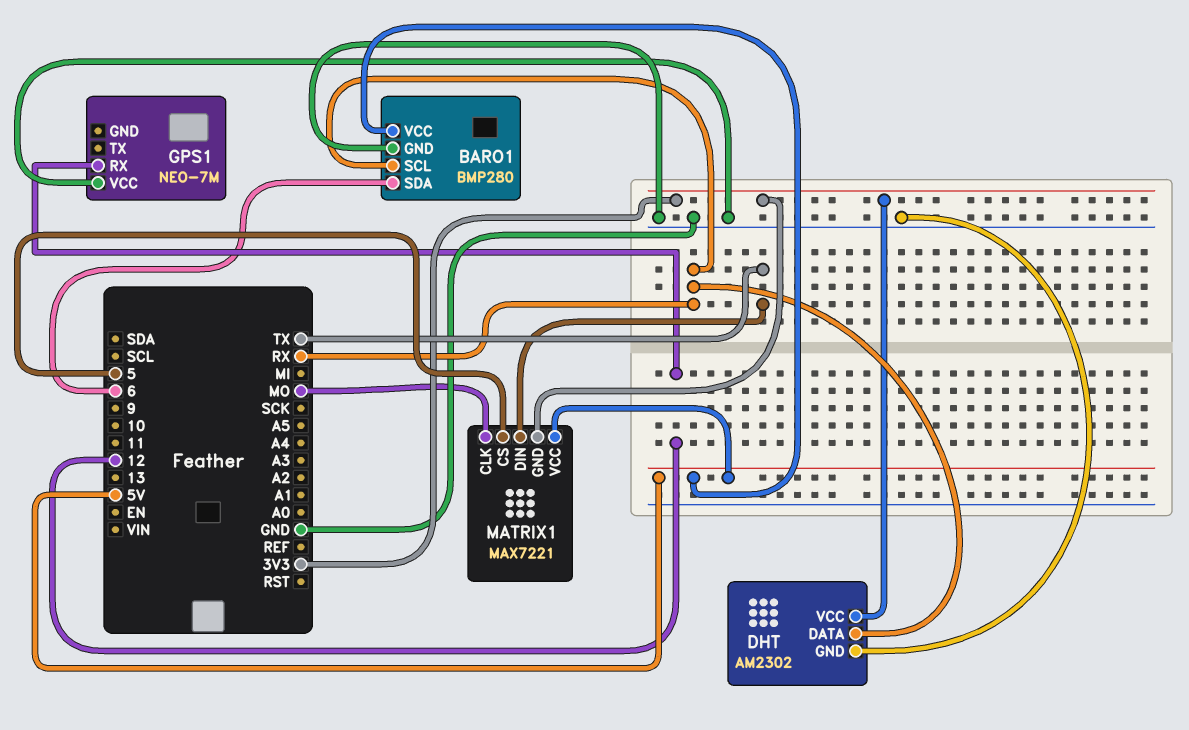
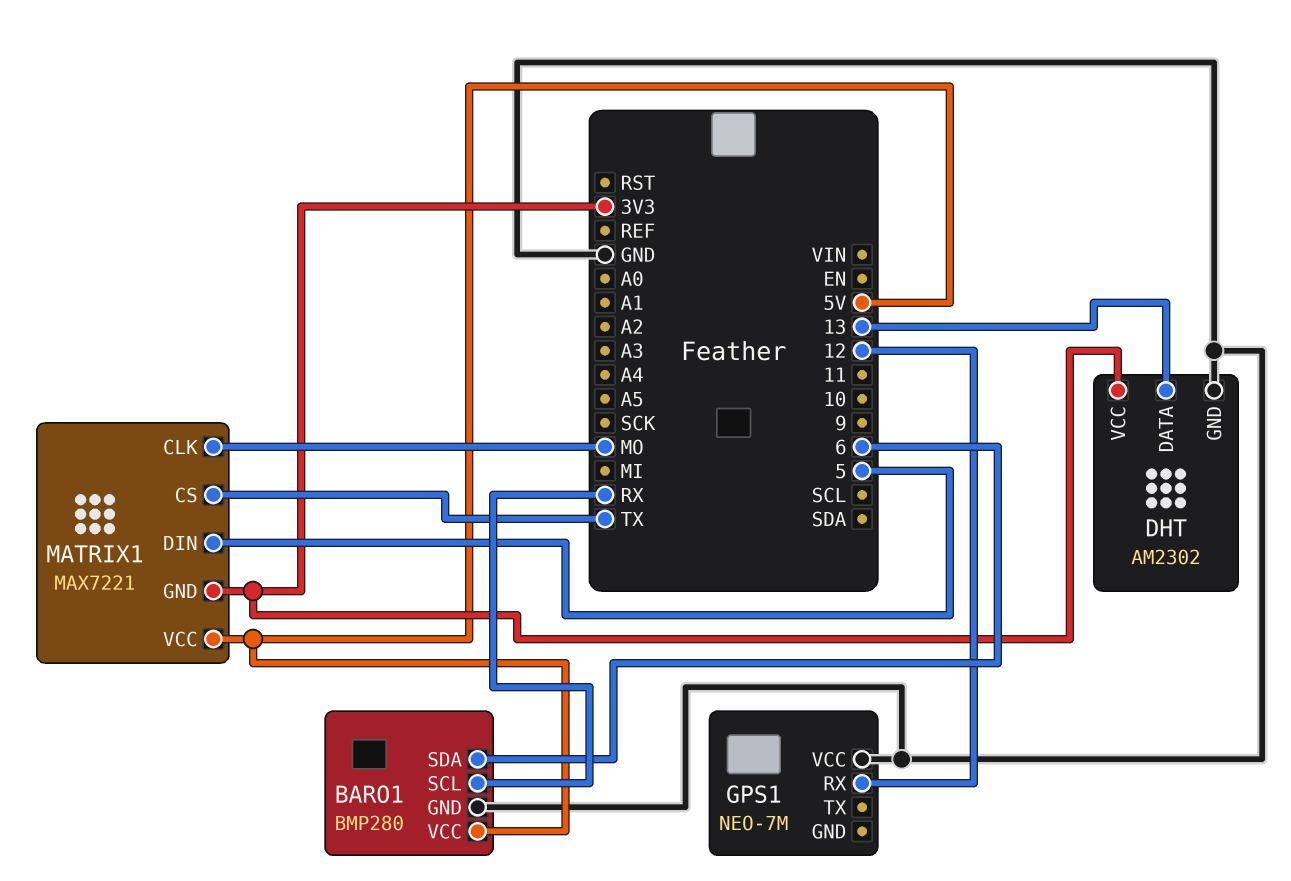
DHT pin DATA: RX -> 13
MATRIX1 pin CS: 5 -> TX
MATRIX1 pin DIN: TX -> 5

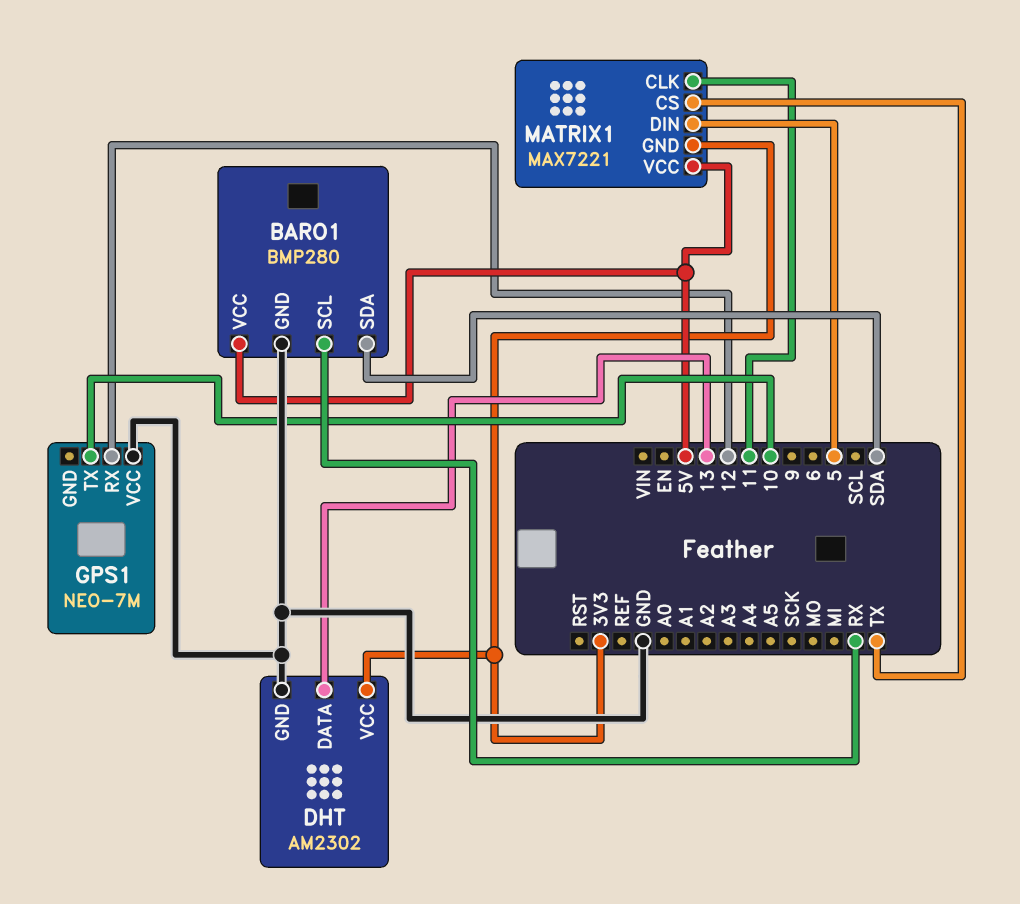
BARO1 pin SDA: 6 -> SDA
GPS1 pin TX: none -> 10
MATRIX1 pin CLK: MO -> 11

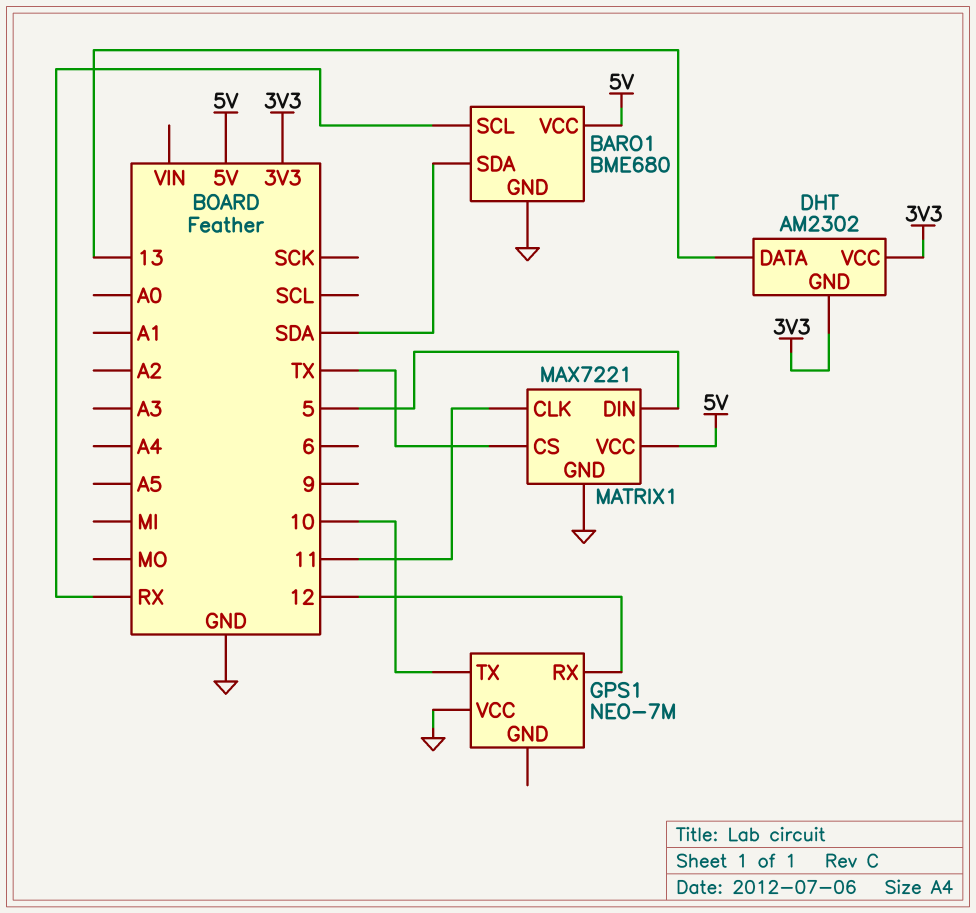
BARO1: BMP280 -> BME680
DHT pin GND: GND -> 3V3
MATRIX1 pin GND: 3V3 -> GND

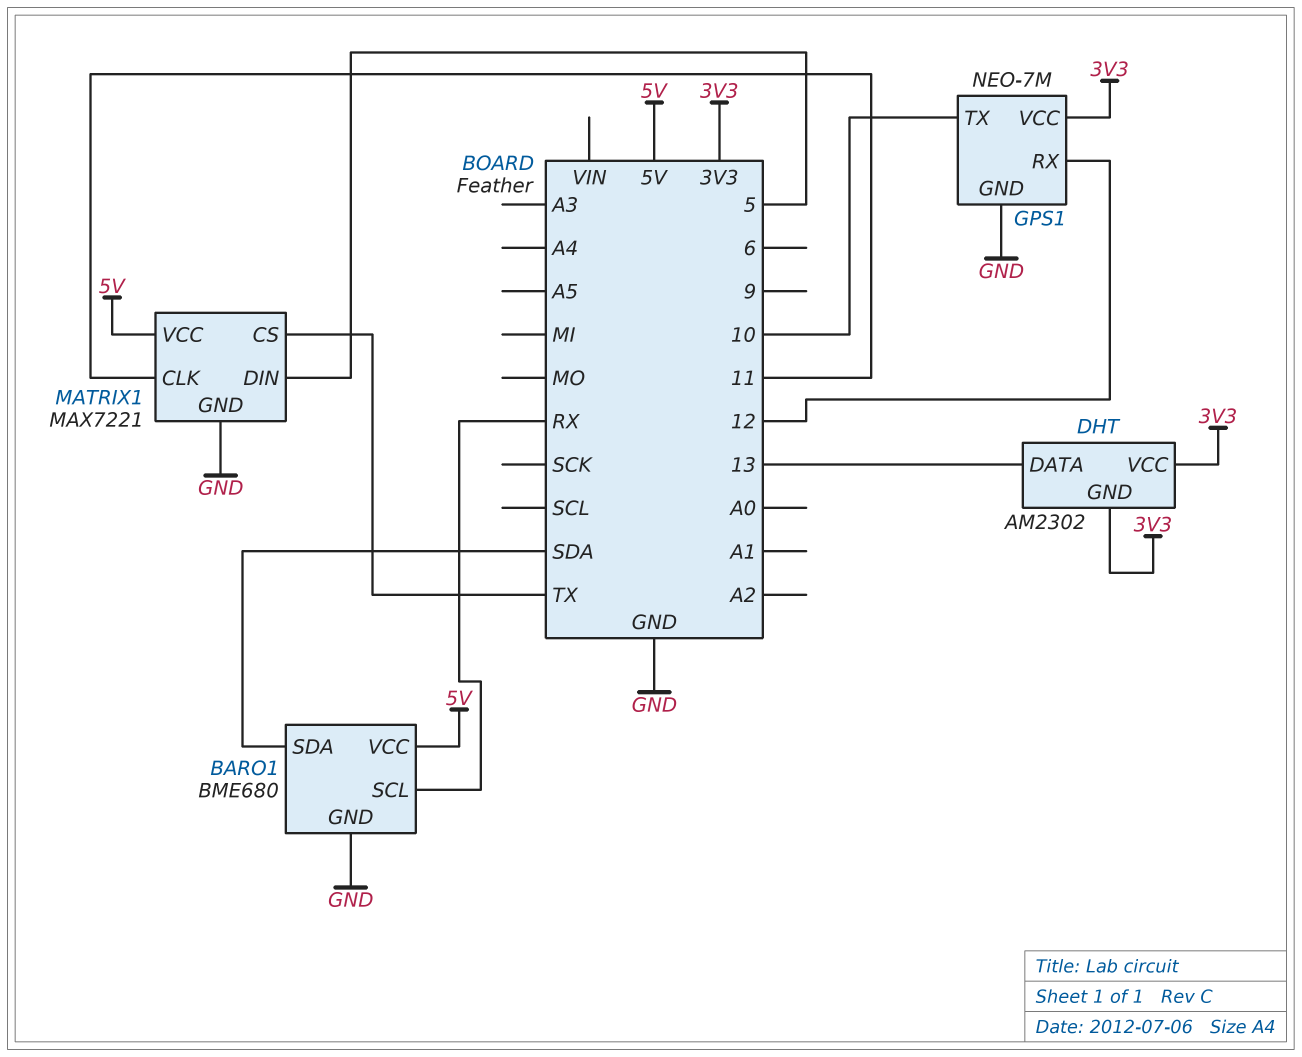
GPS1 pin GND: none -> GND
GPS1 pin VCC: GND -> 3V3

